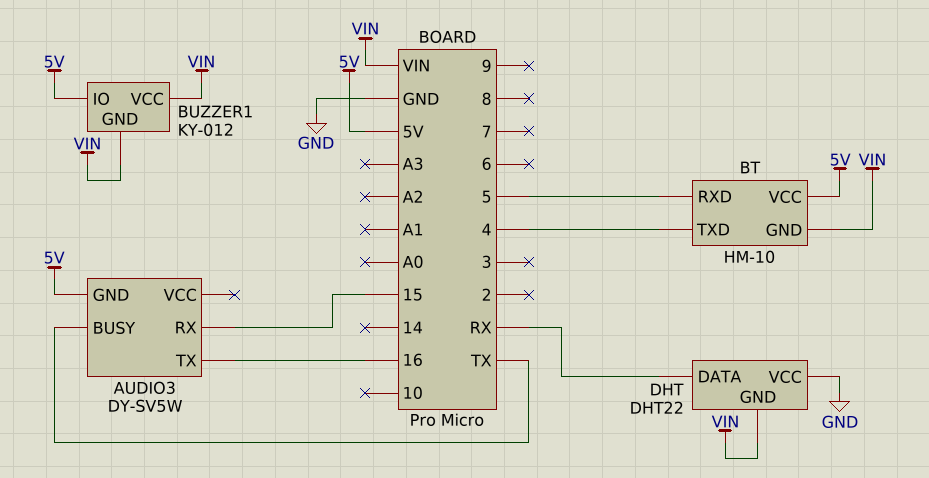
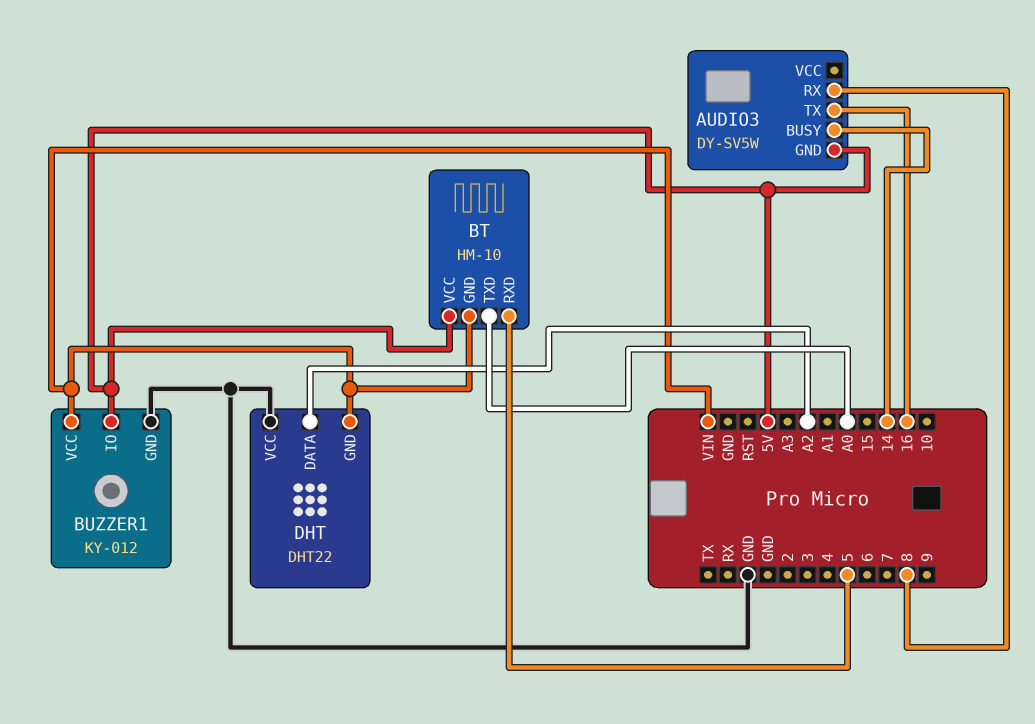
AUDIO3 pin BUSY: TX -> 14
AUDIO3 pin RX: 15 -> 8
BT pin TXD: 4 -> A0
BUZZER1 pin GND: VIN -> GND
DHT pin DATA: RX -> A2

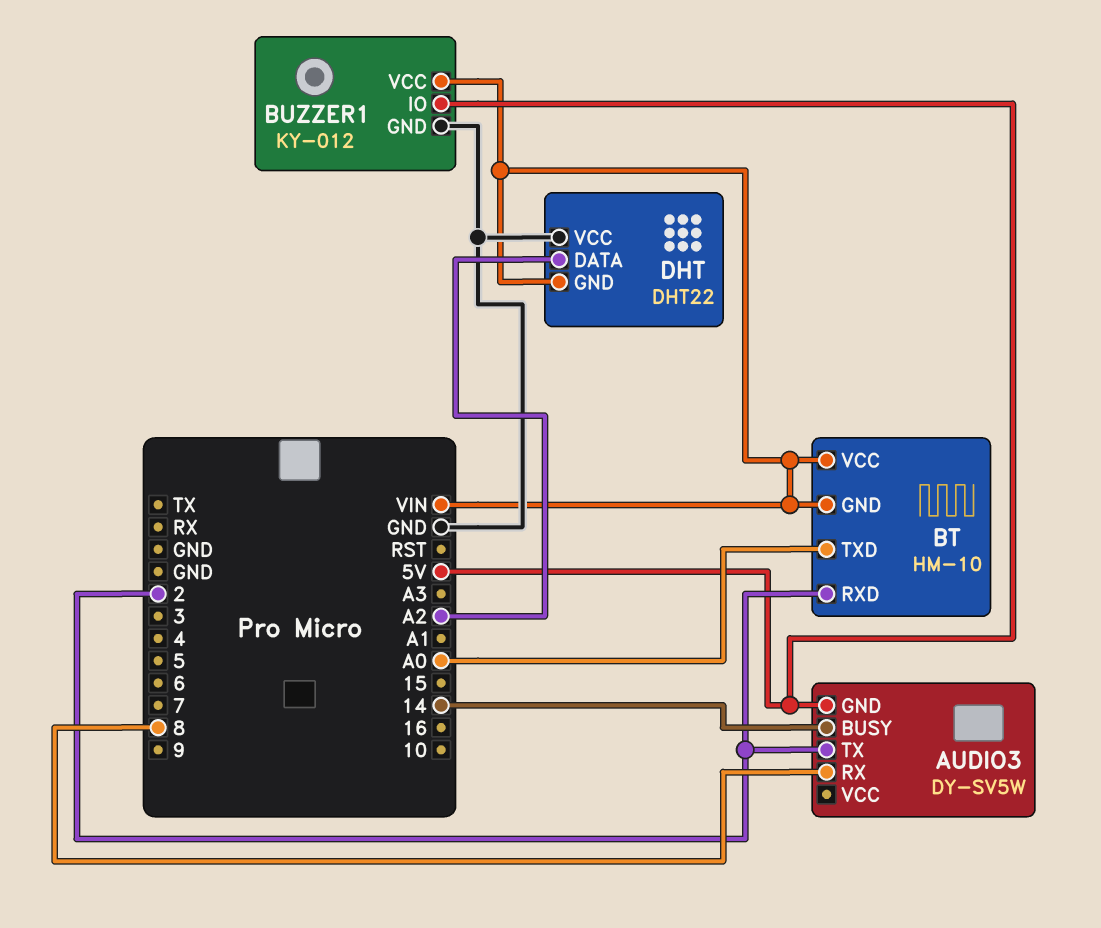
AUDIO3 pin TX: 16 -> 2
BT pin RXD: 5 -> 2
BT pin VCC: 5V -> VIN

